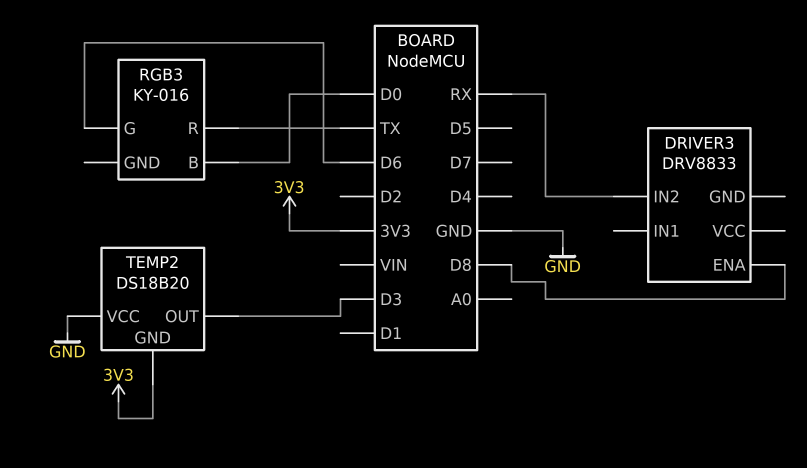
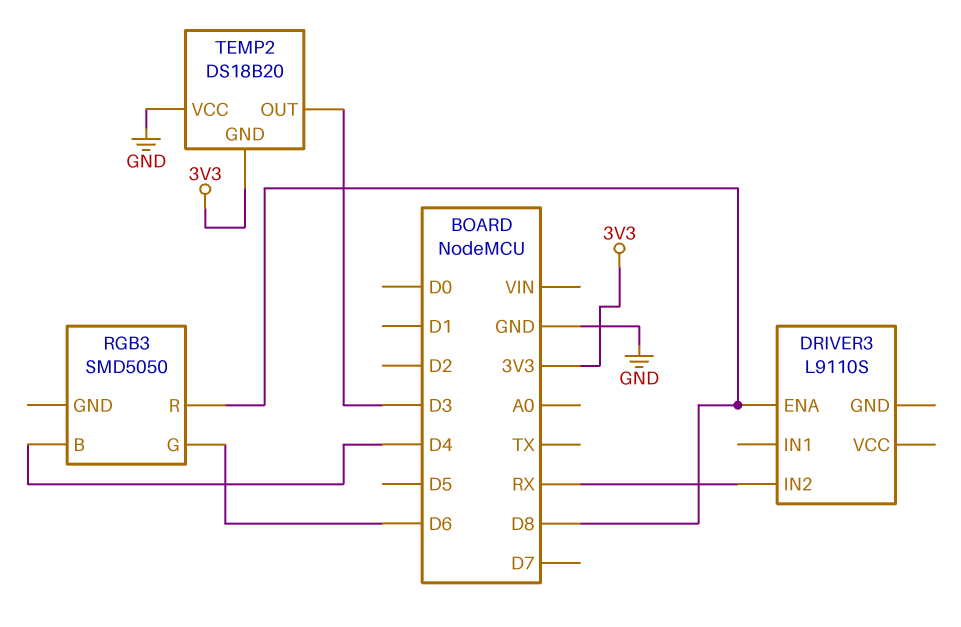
DRIVER3: DRV8833 -> L9110S
RGB3: KY-016 -> SMD5050
RGB3 pin B: D0 -> D4
RGB3 pin R: TX -> D8

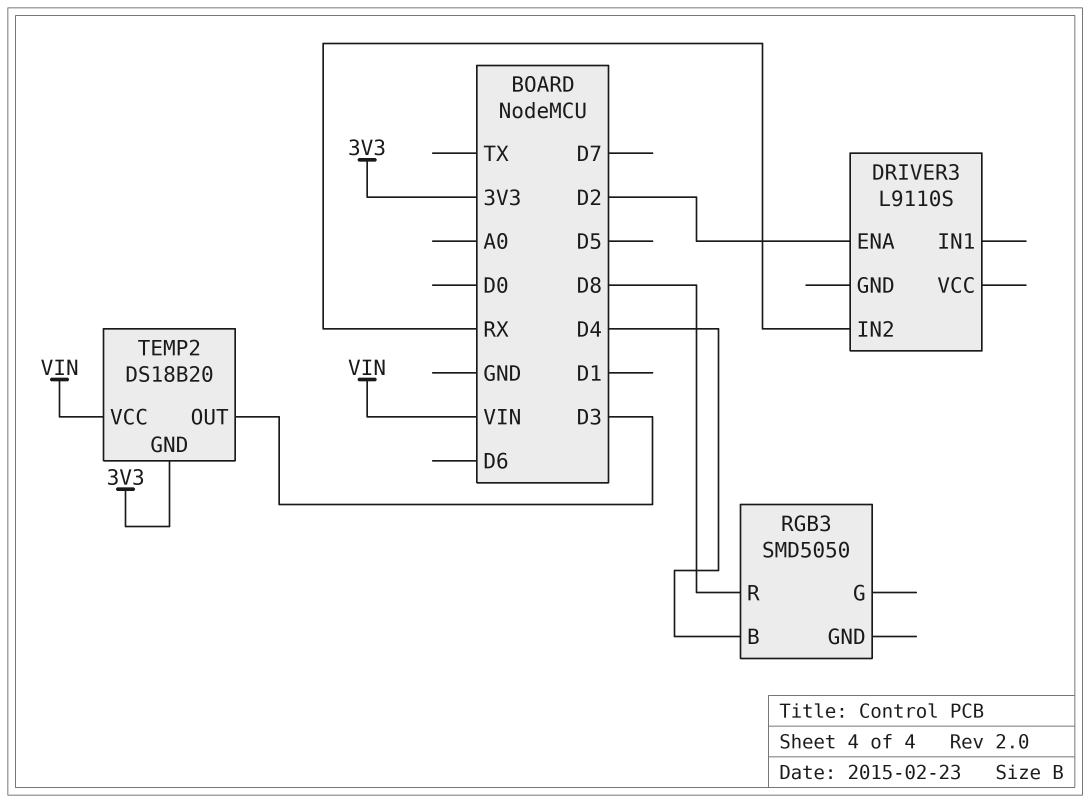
DRIVER3 pin ENA: D8 -> D2
RGB3 pin G: D6 -> none
TEMP2 pin VCC: GND -> VIN

